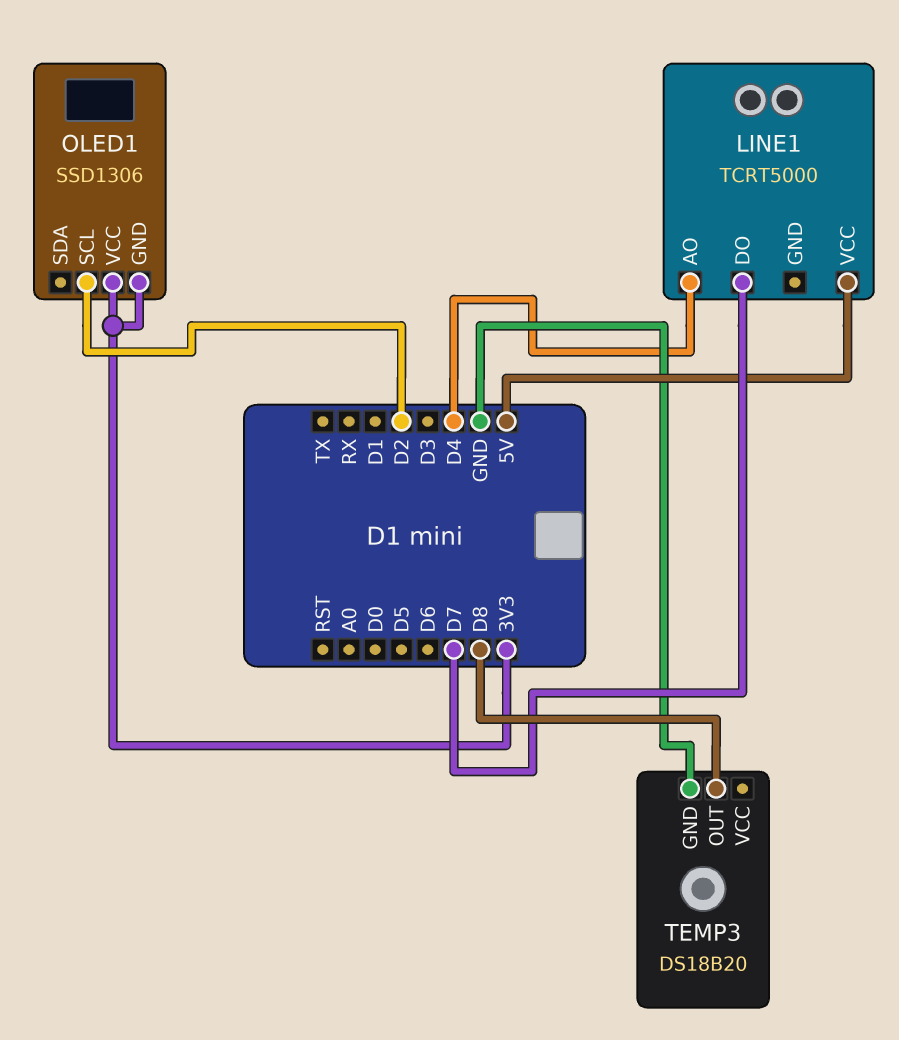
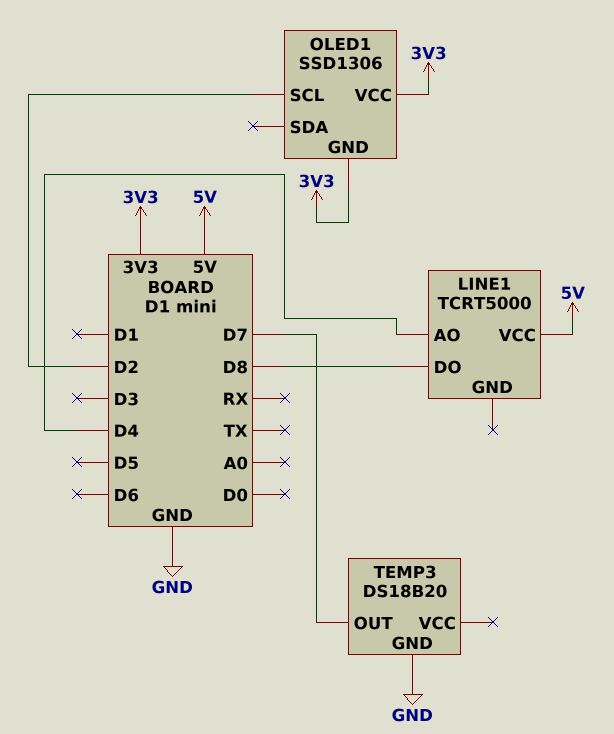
LINE1 pin DO: D7 -> D8
TEMP3 pin OUT: D8 -> D7

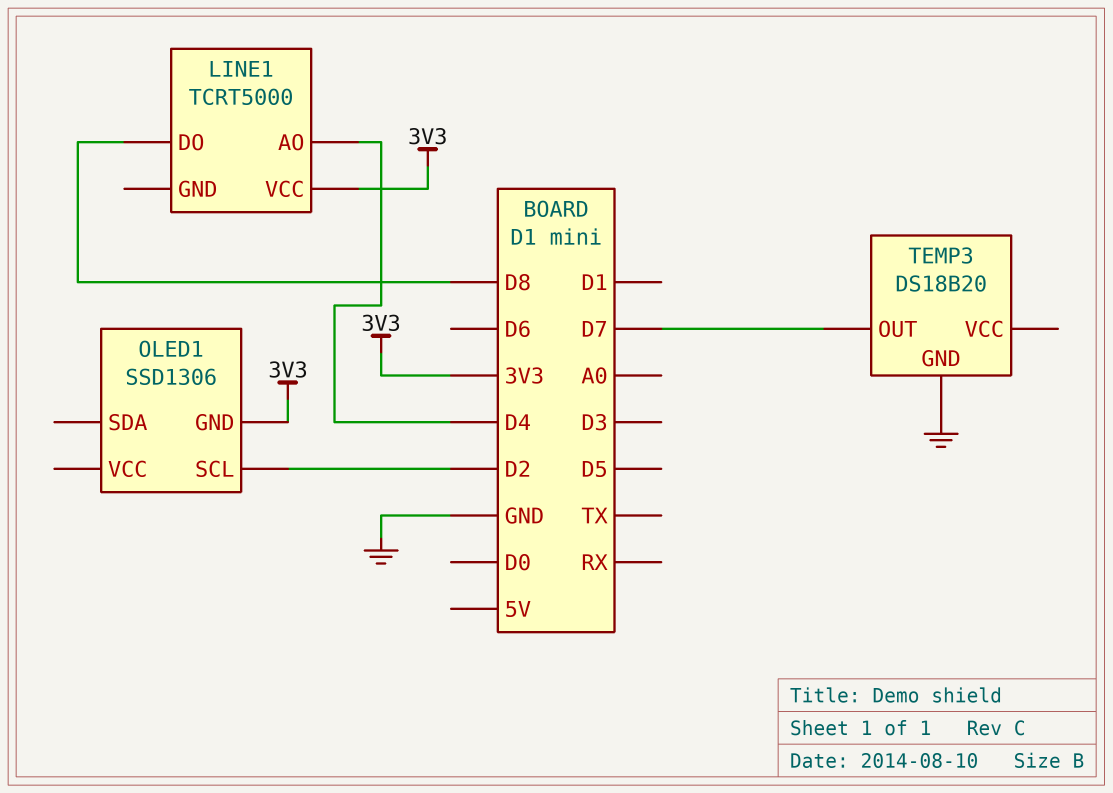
LINE1 pin VCC: 5V -> 3V3
OLED1 pin VCC: 3V3 -> none

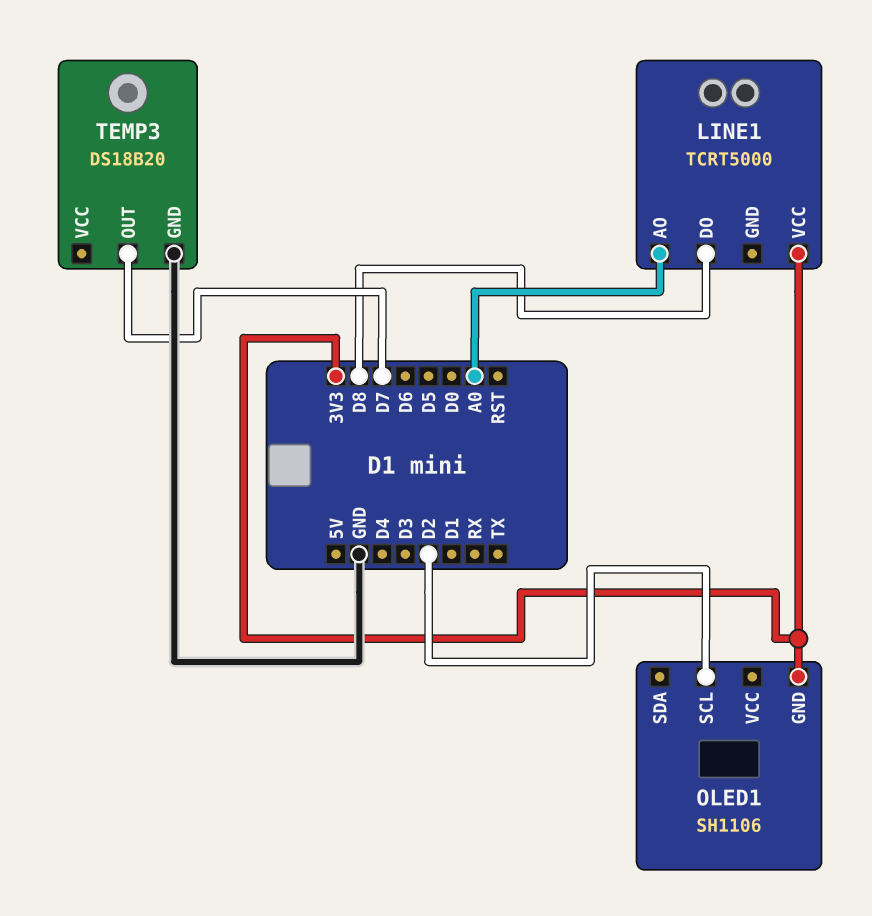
LINE1 pin AO: D4 -> A0
OLED1: SSD1306 -> SH1106

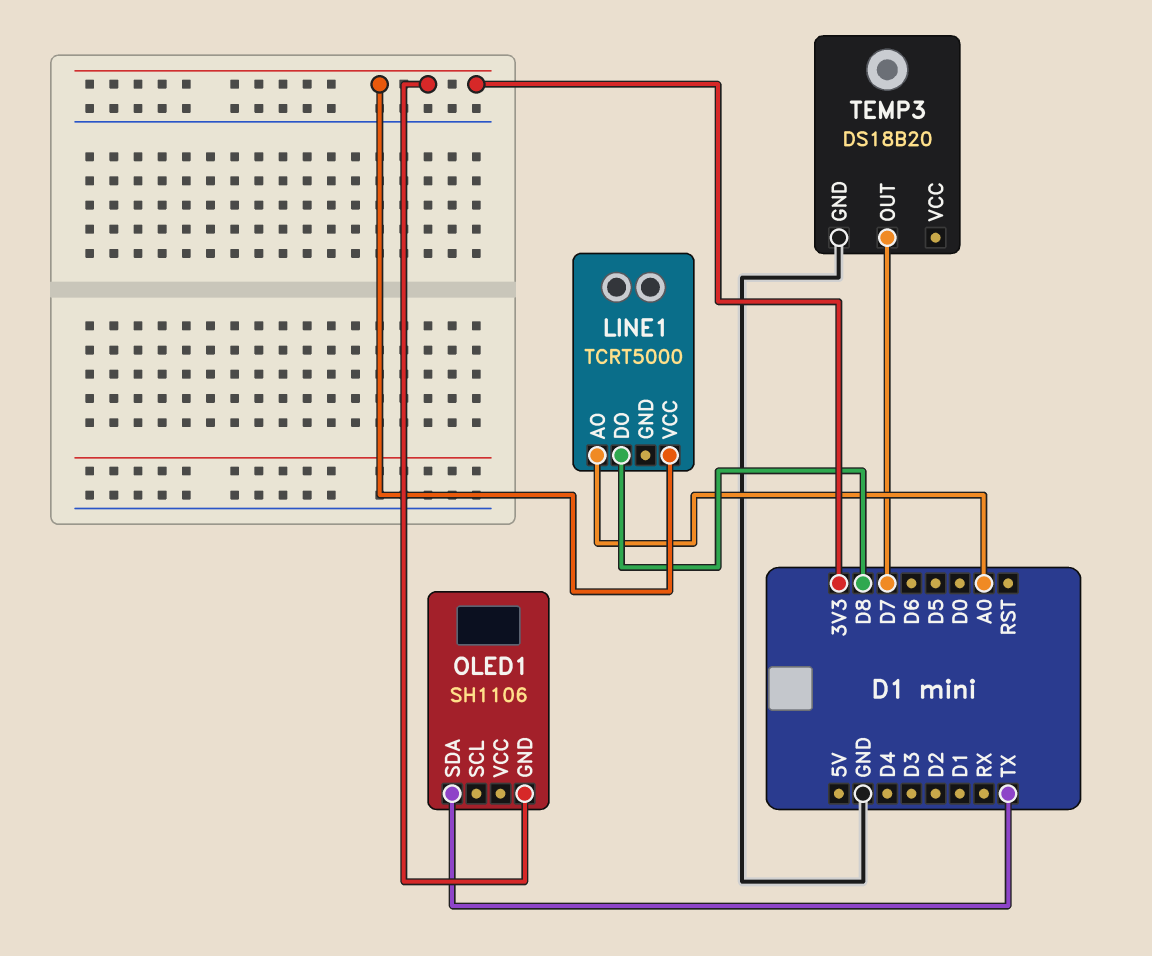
OLED1 pin SCL: D2 -> none
OLED1 pin SDA: none -> TX

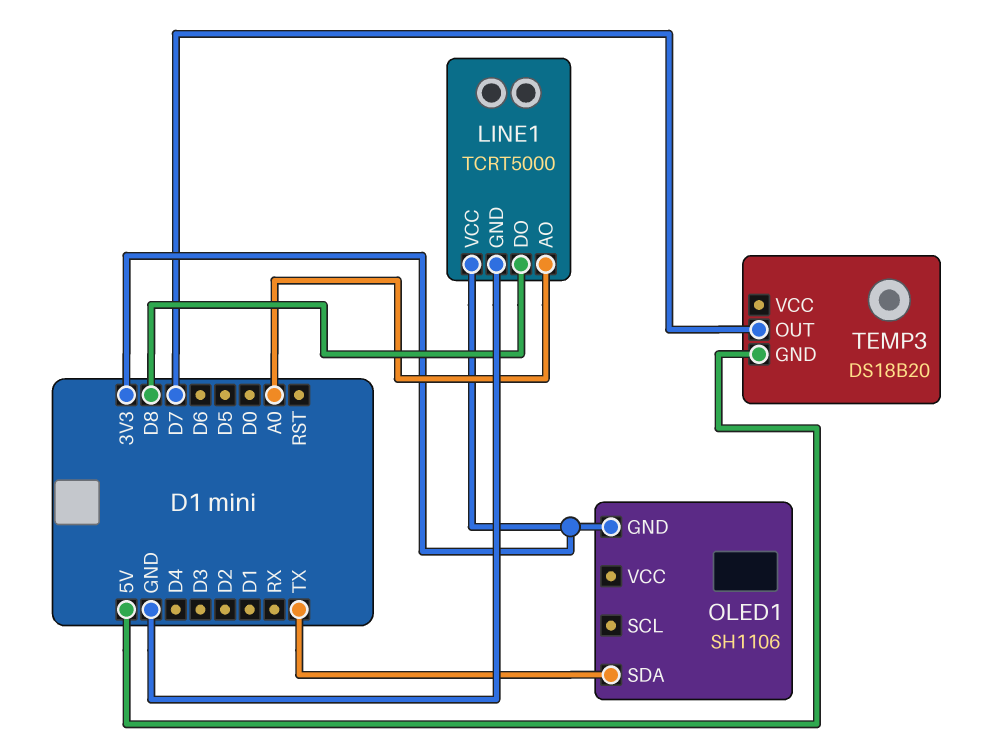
LINE1 pin GND: none -> GND
TEMP3 pin GND: GND -> 5V

